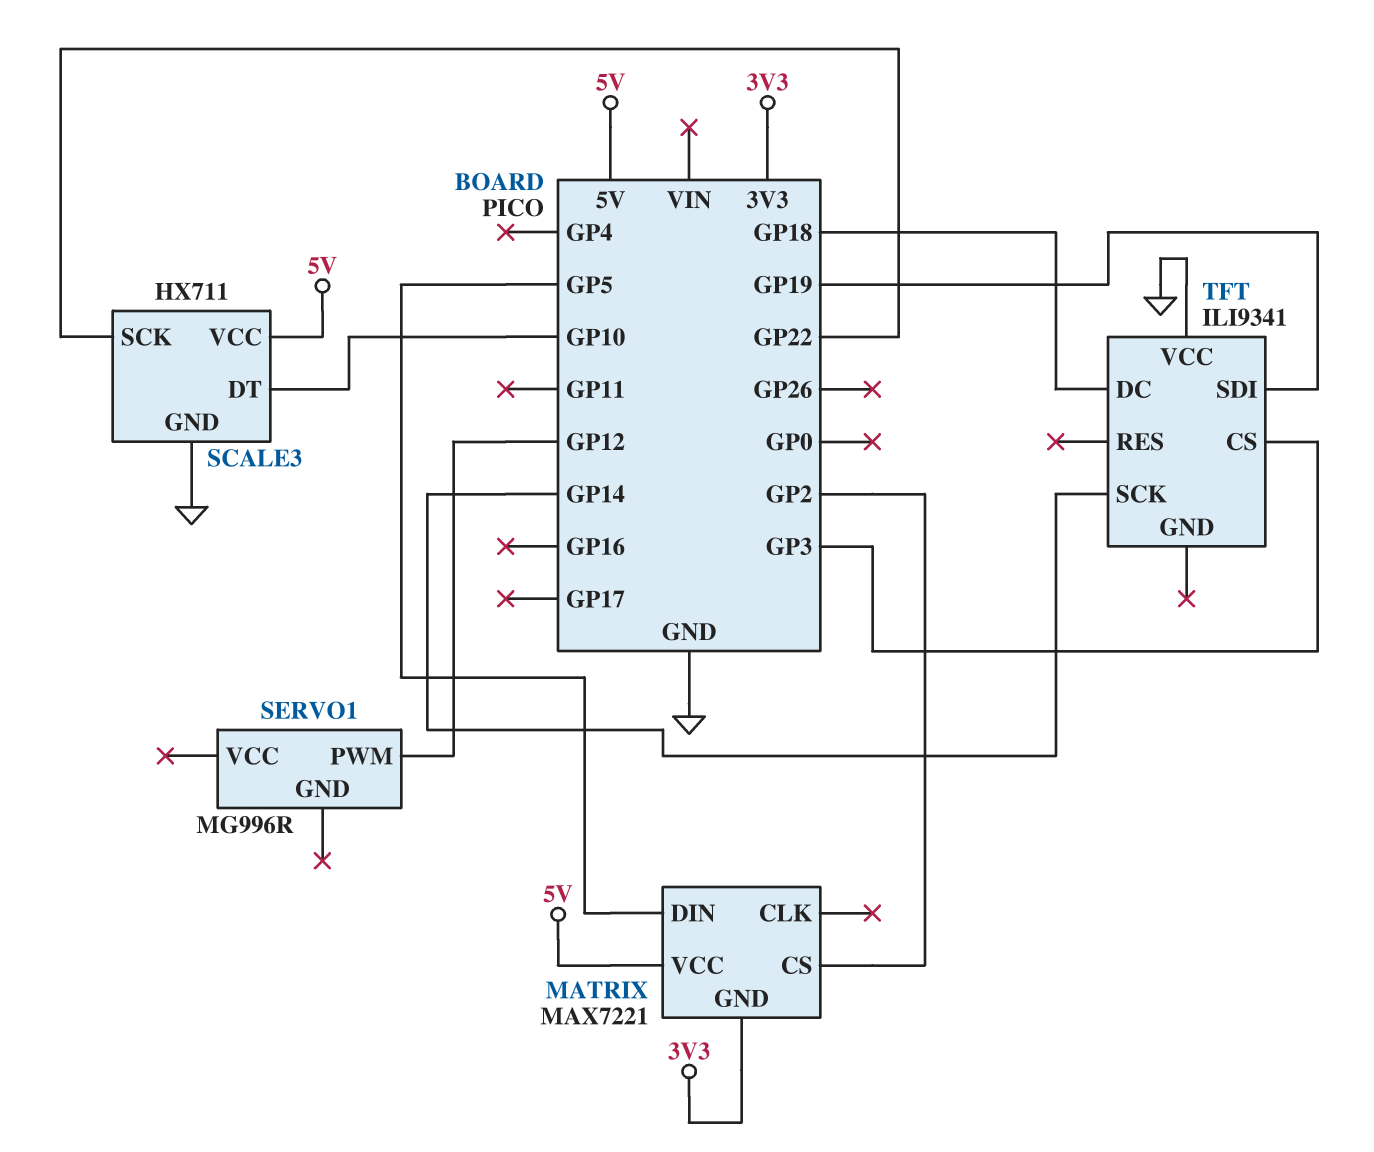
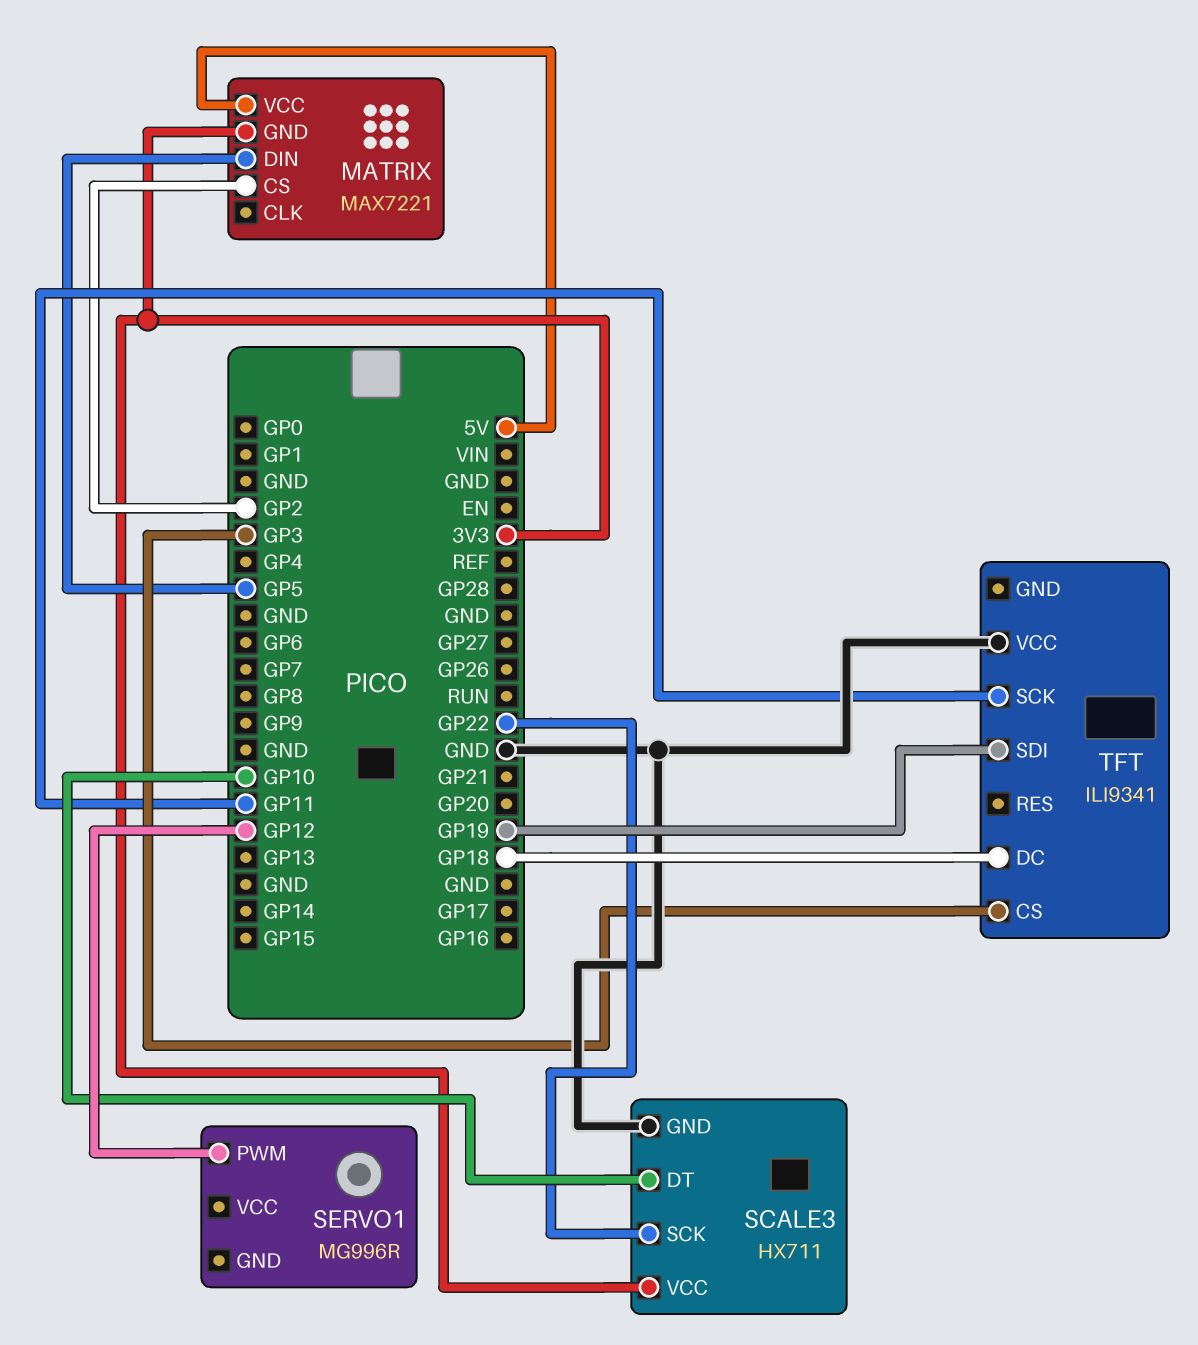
SCALE3 pin VCC: 5V -> 3V3
TFT pin SCK: GP14 -> GP11

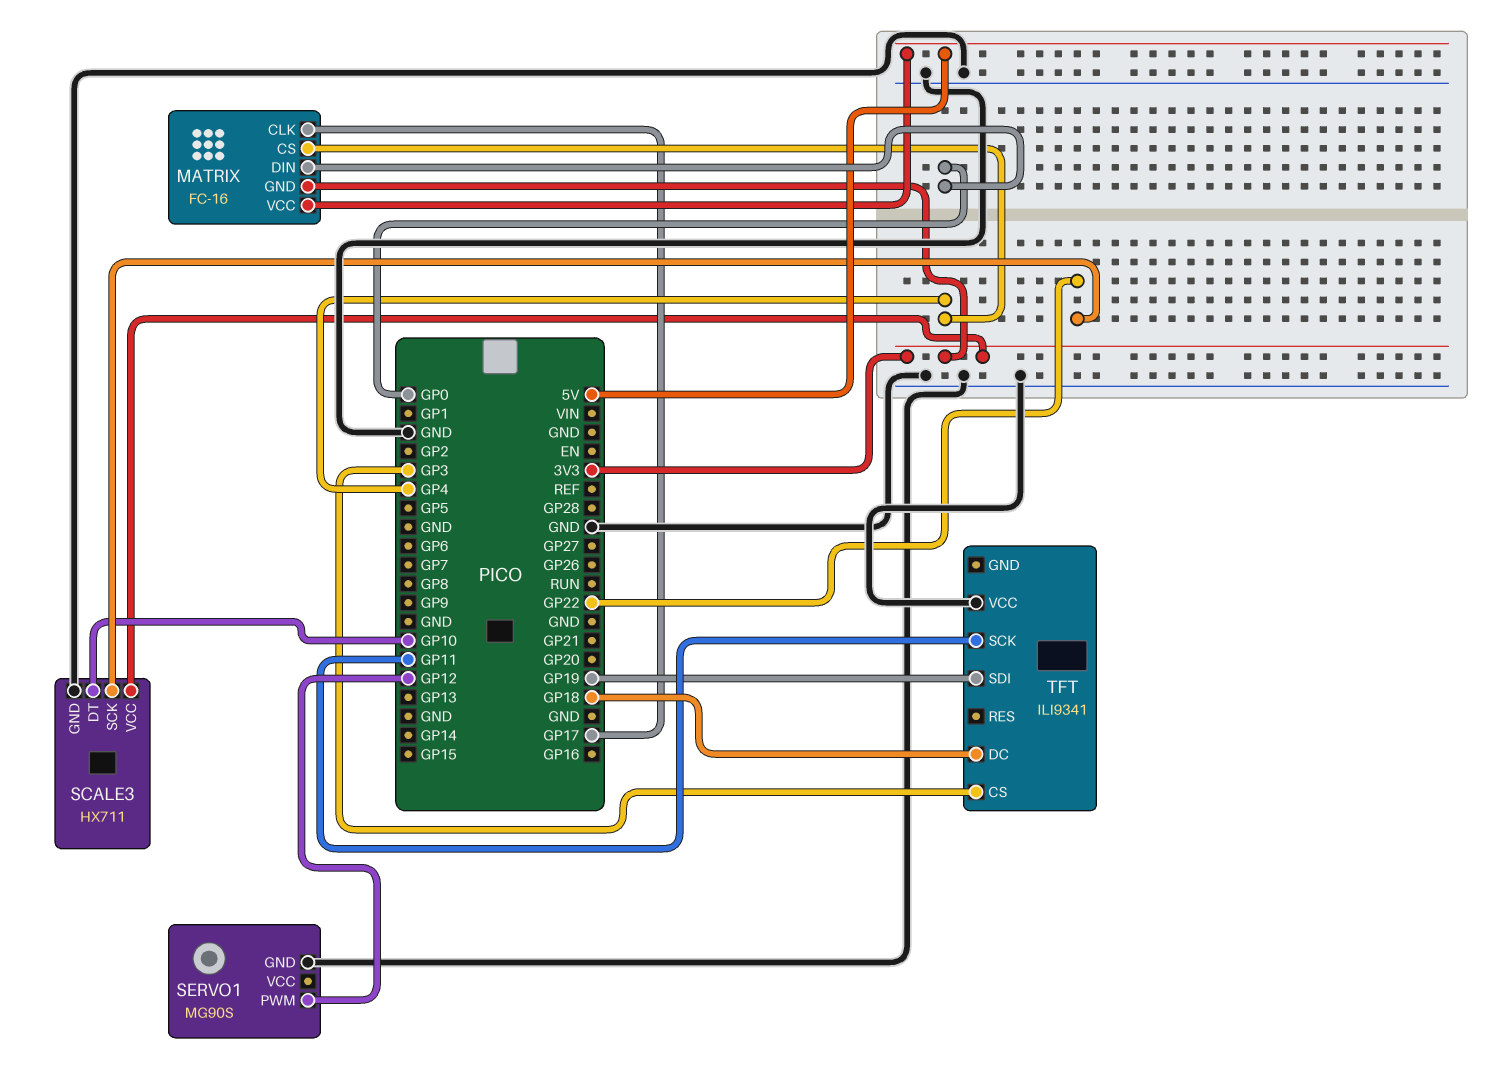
MATRIX: MAX7221 -> FC-16
MATRIX pin CLK: none -> GP17
MATRIX pin CS: GP2 -> GP4
MATRIX pin DIN: GP5 -> GP0
SERVO1: MG996R -> MG90S
SERVO1 pin GND: none -> GND

